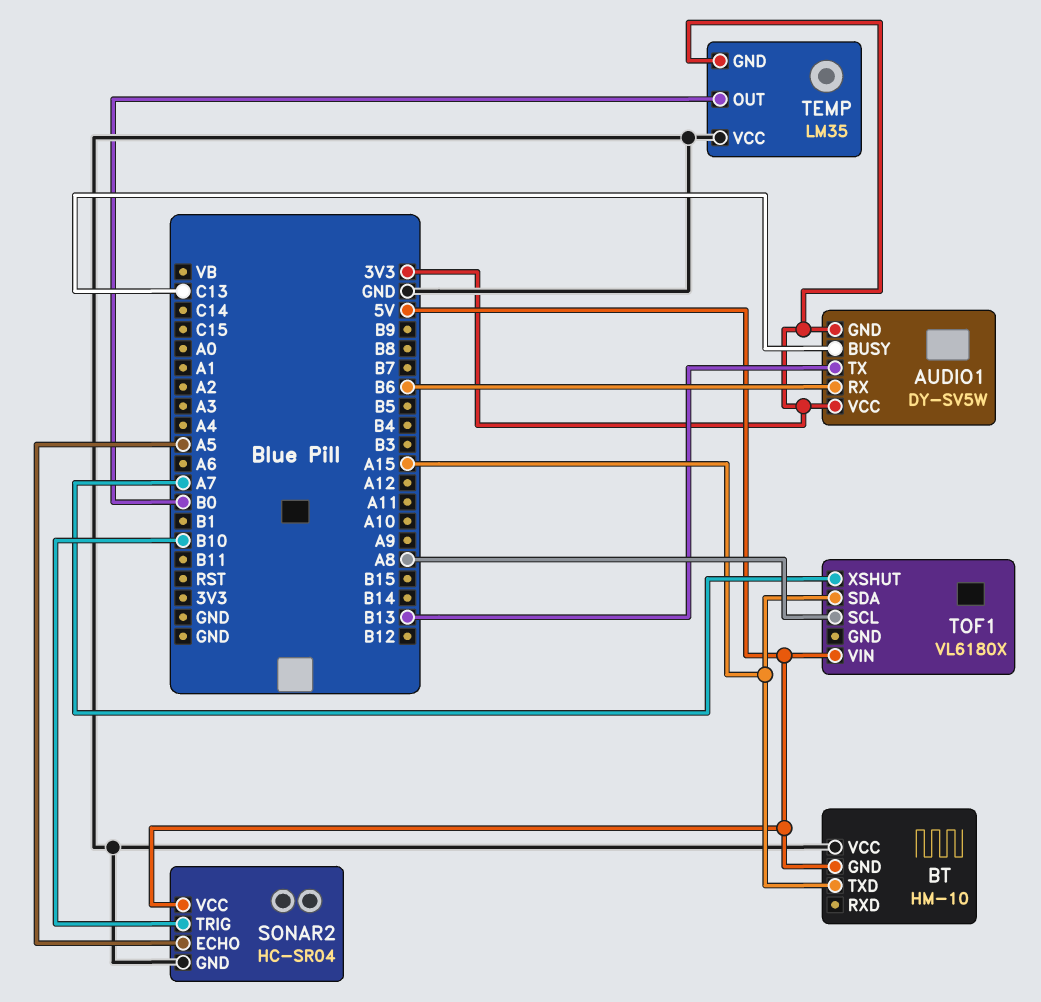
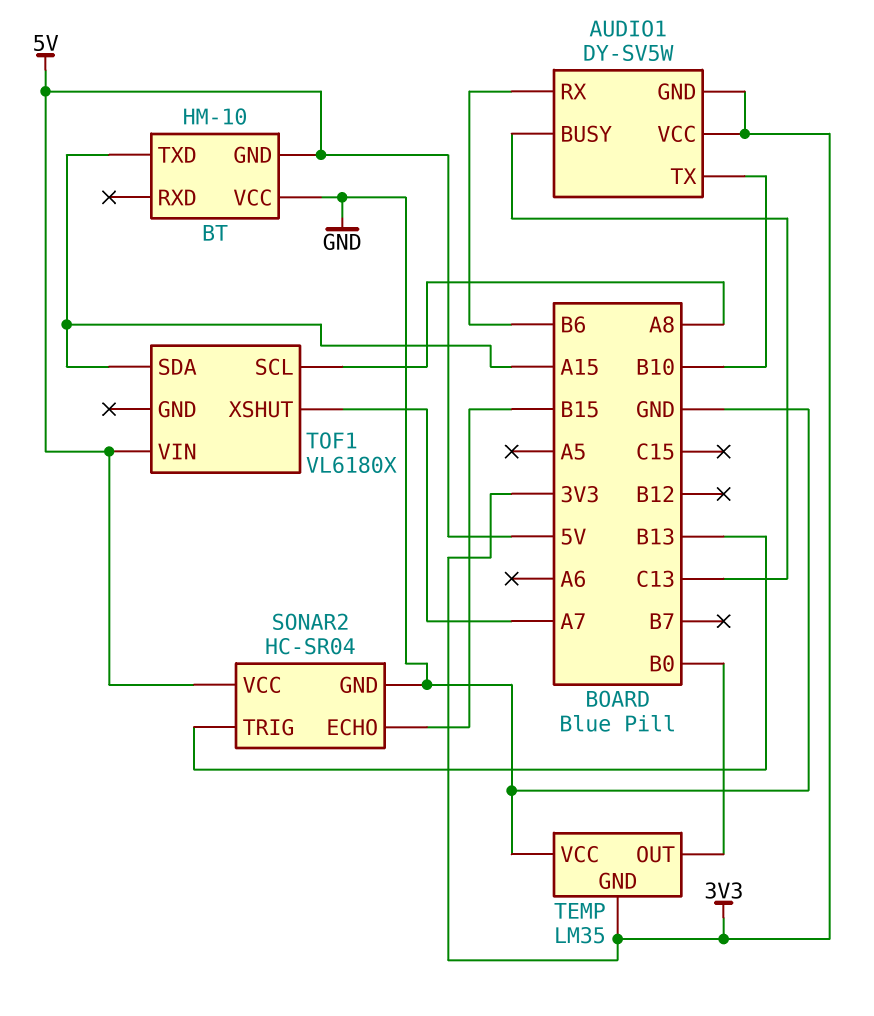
AUDIO1 pin TX: B13 -> B10
SONAR2 pin ECHO: A5 -> B15
SONAR2 pin TRIG: B10 -> B13

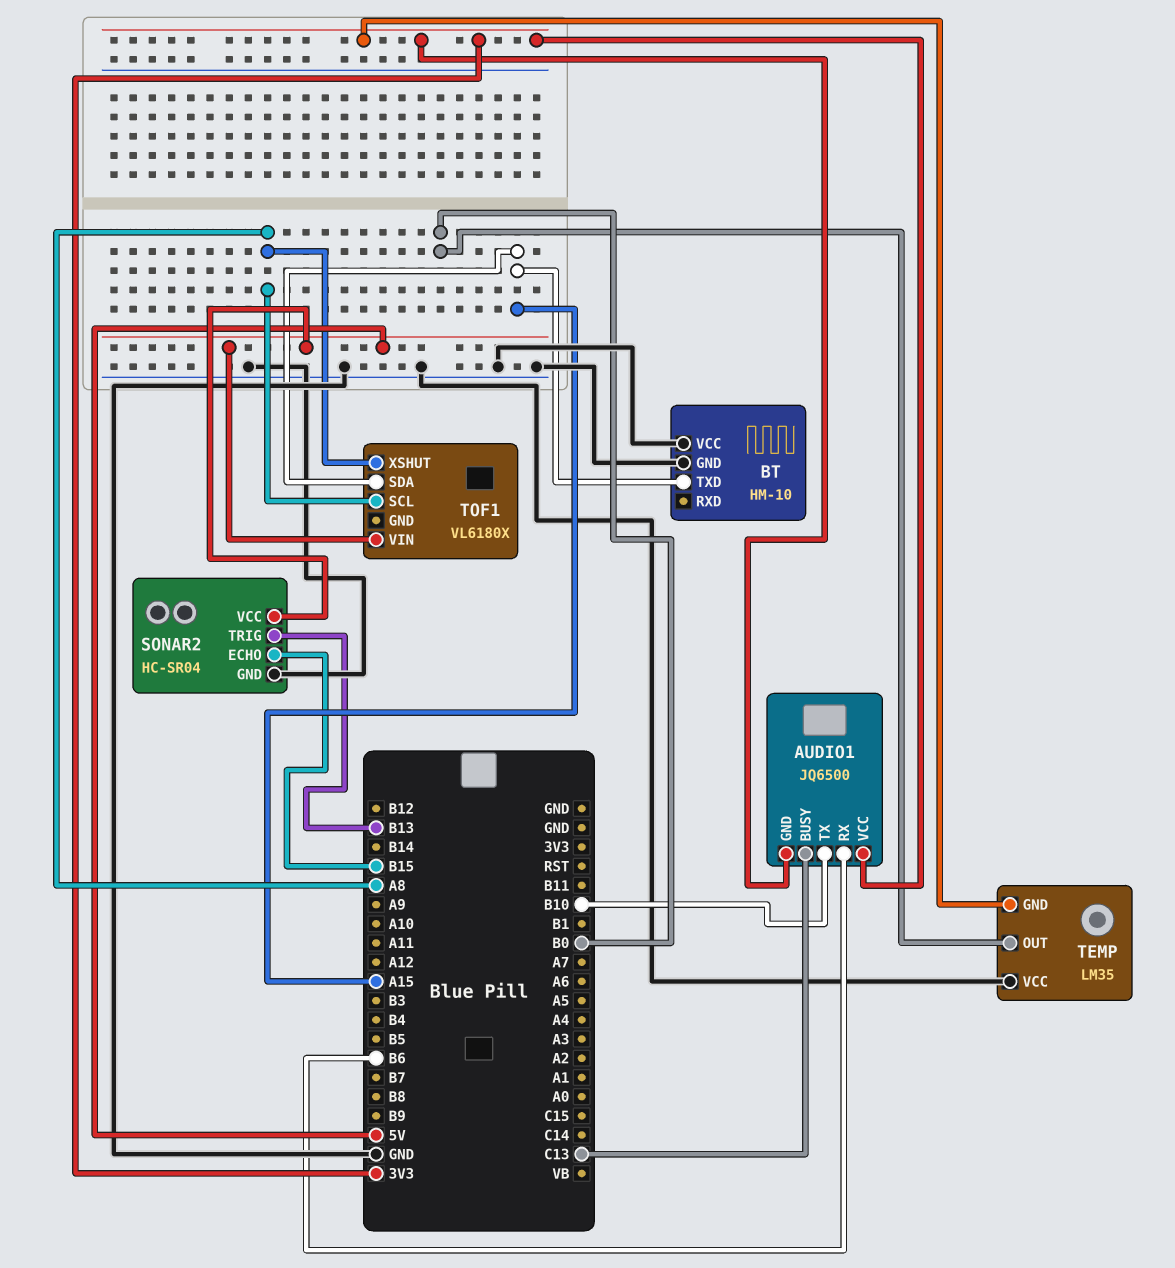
AUDIO1: DY-SV5W -> JQ6500
BT pin GND: 5V -> GND
TOF1 pin XSHUT: A7 -> A8

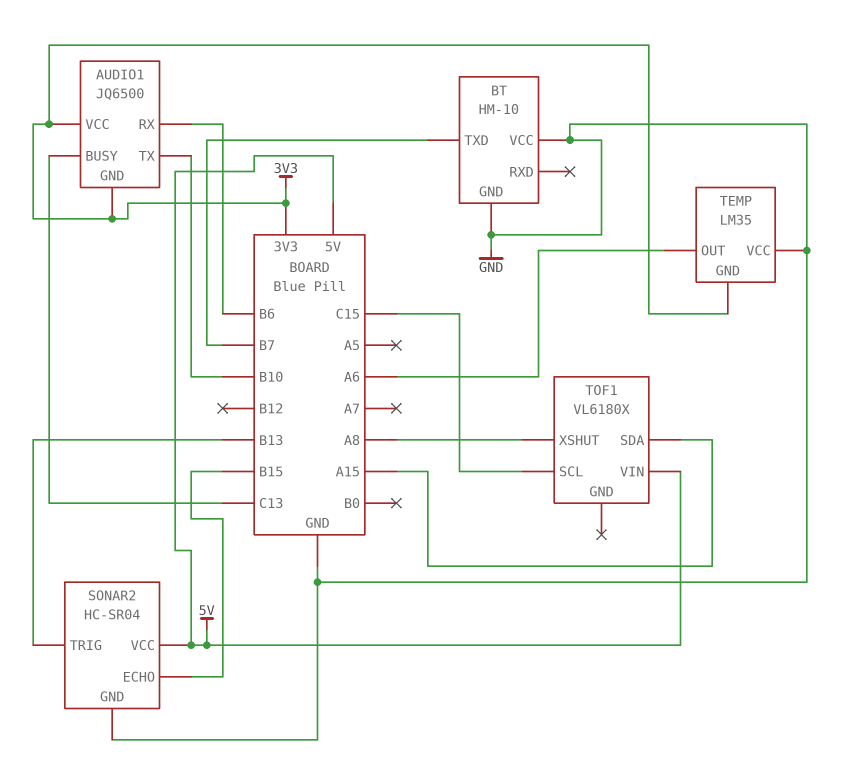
BT pin TXD: A15 -> B7
TEMP pin OUT: B0 -> A6
TOF1 pin SCL: A8 -> C15

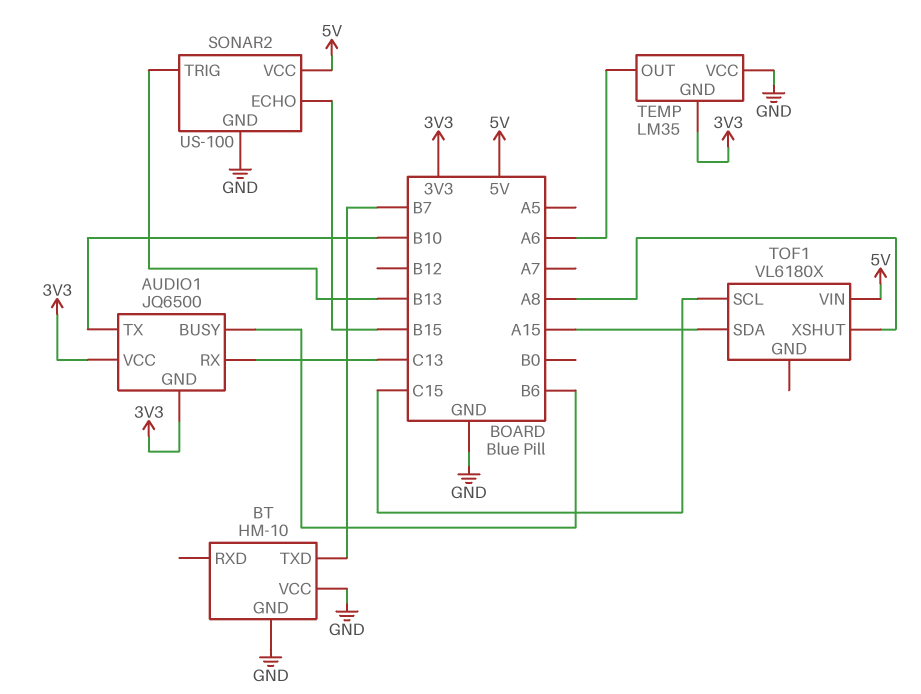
AUDIO1 pin BUSY: C13 -> B6
AUDIO1 pin RX: B6 -> C13
SONAR2: HC-SR04 -> US-100

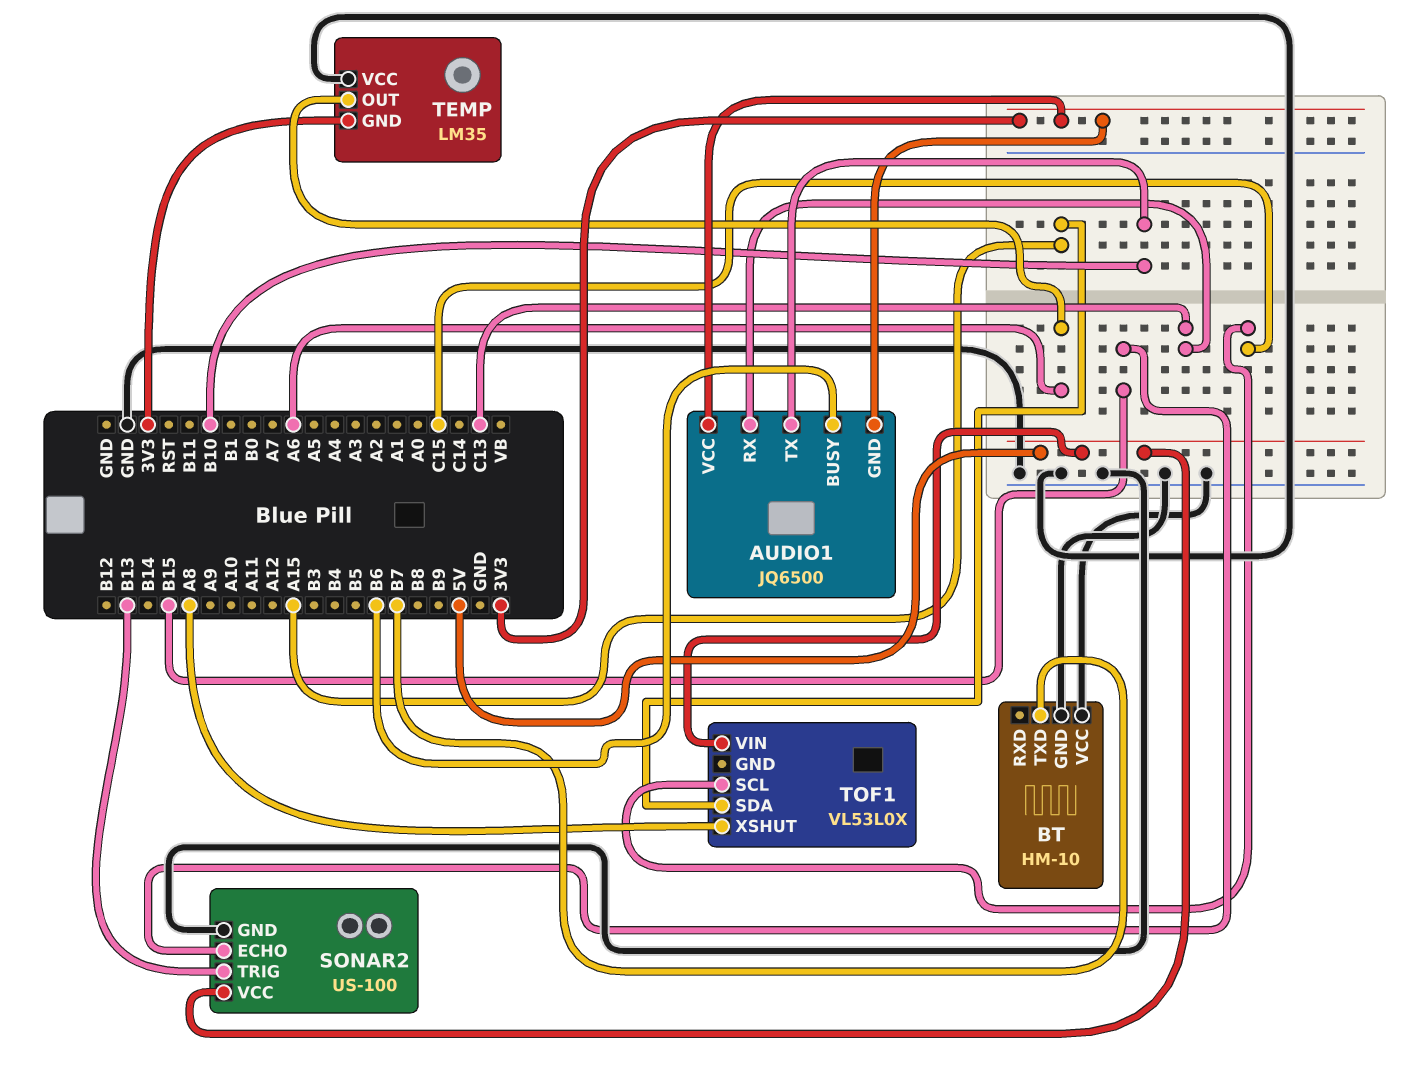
TOF1: VL6180X -> VL53L0X

